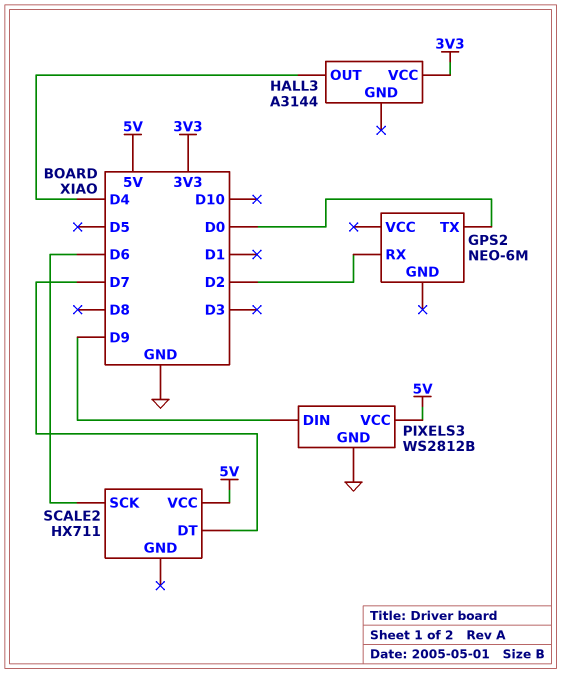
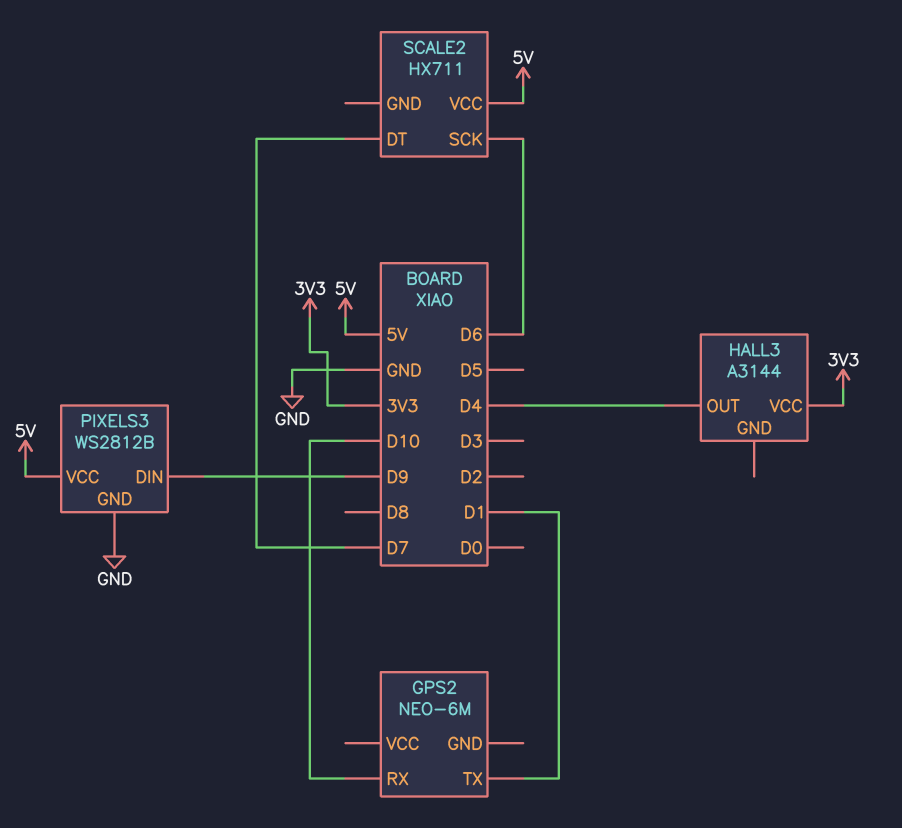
GPS2 pin RX: D2 -> D10
GPS2 pin TX: D0 -> D1

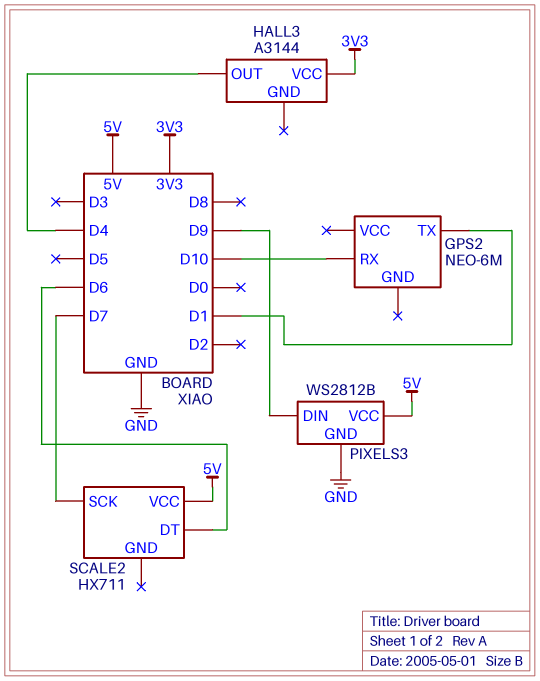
SCALE2 pin DT: D7 -> D6
SCALE2 pin SCK: D6 -> D7

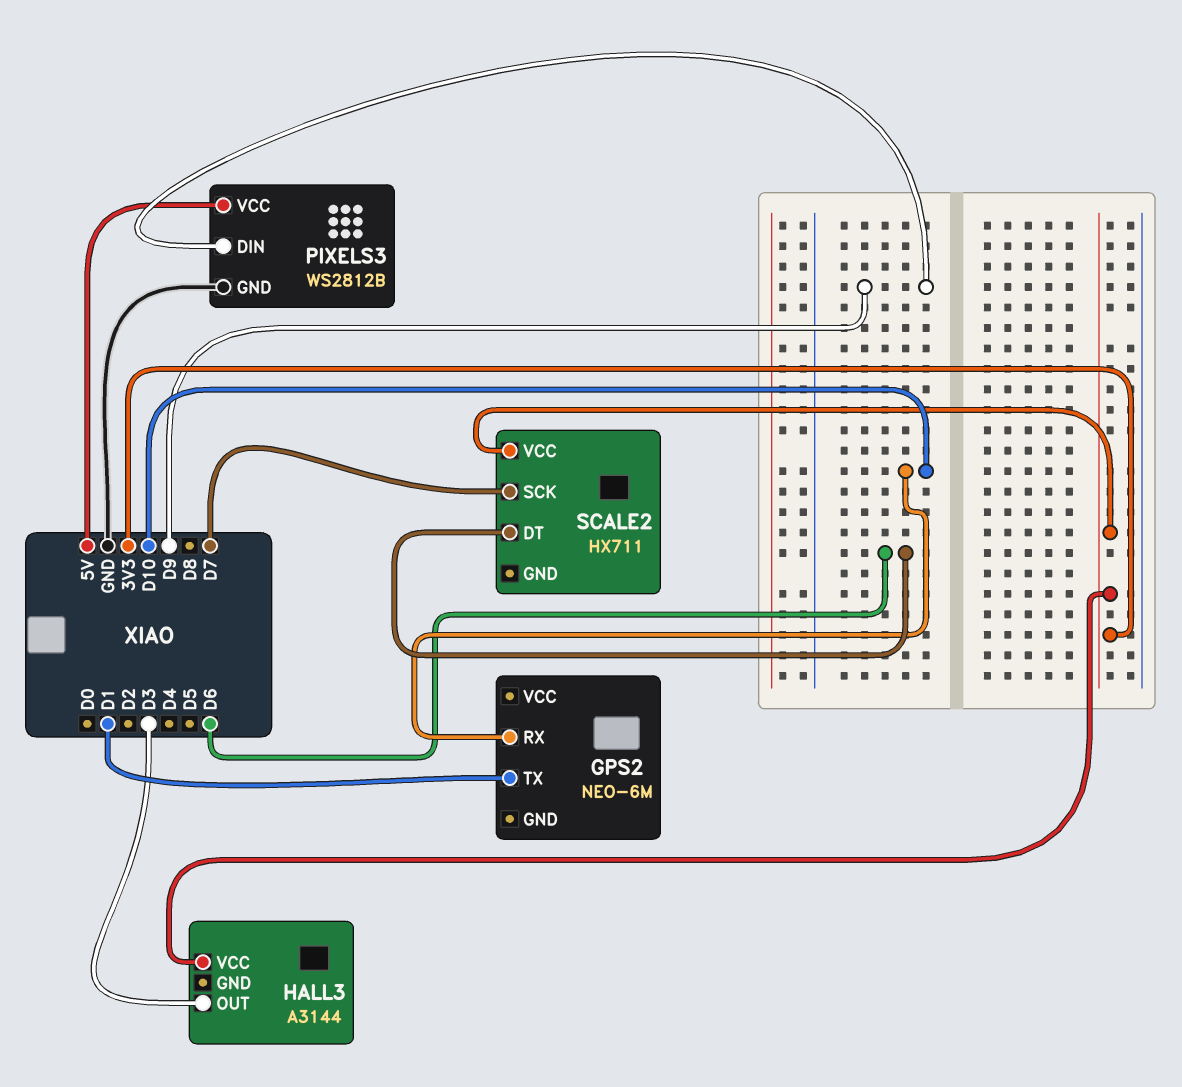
HALL3 pin OUT: D4 -> D3
SCALE2 pin VCC: 5V -> 3V3

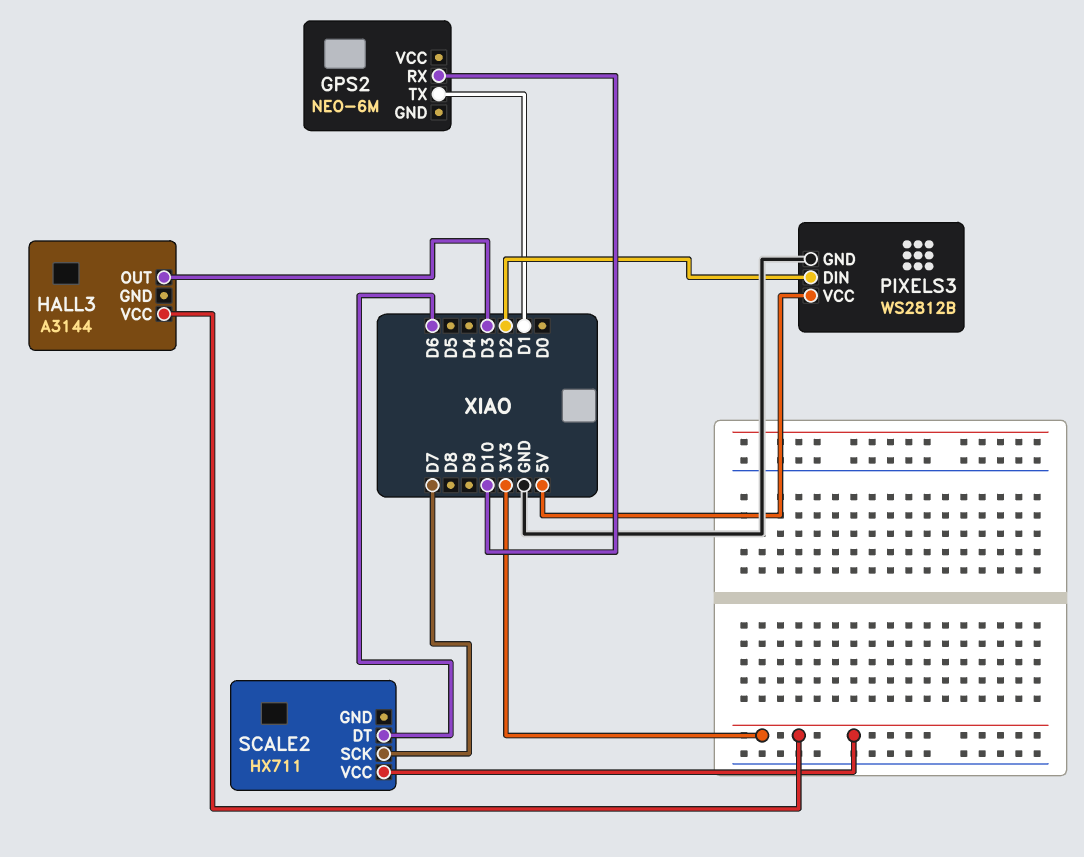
PIXELS3 pin DIN: D9 -> D2

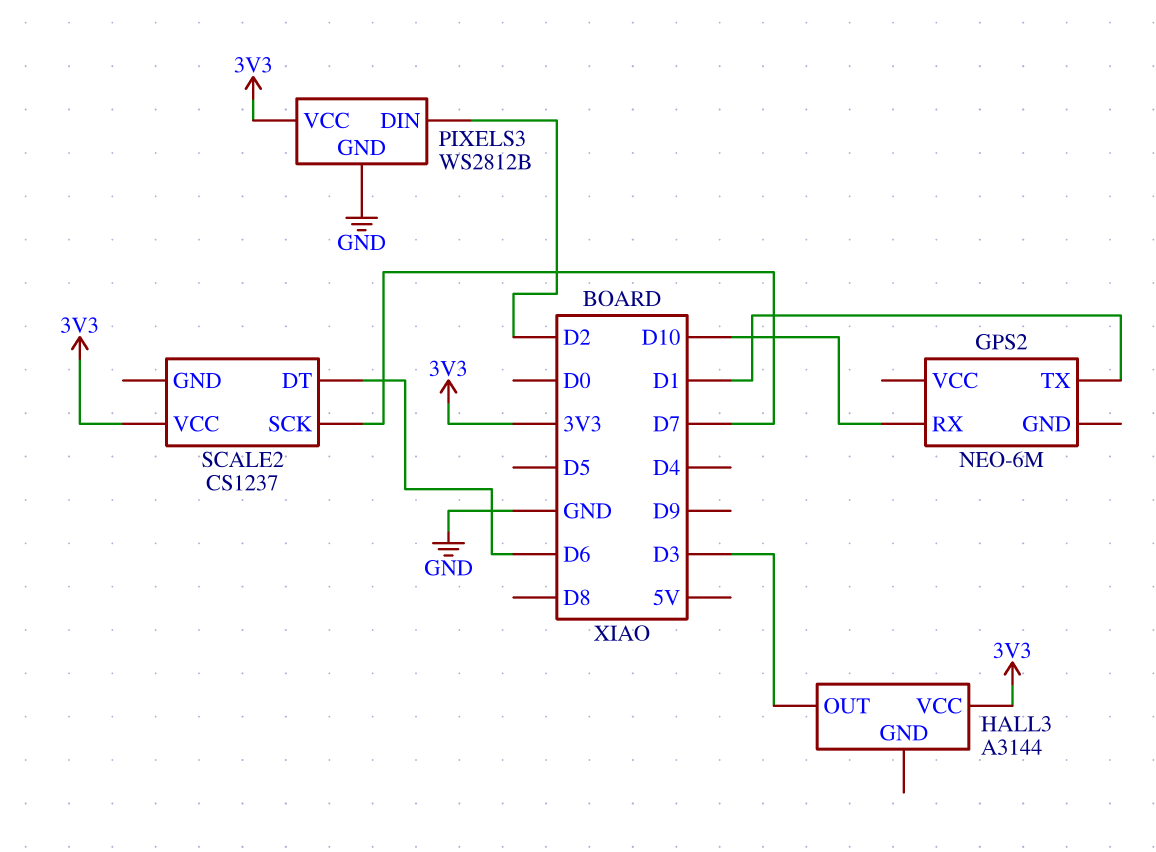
PIXELS3 pin VCC: 5V -> 3V3
SCALE2: HX711 -> CS1237

